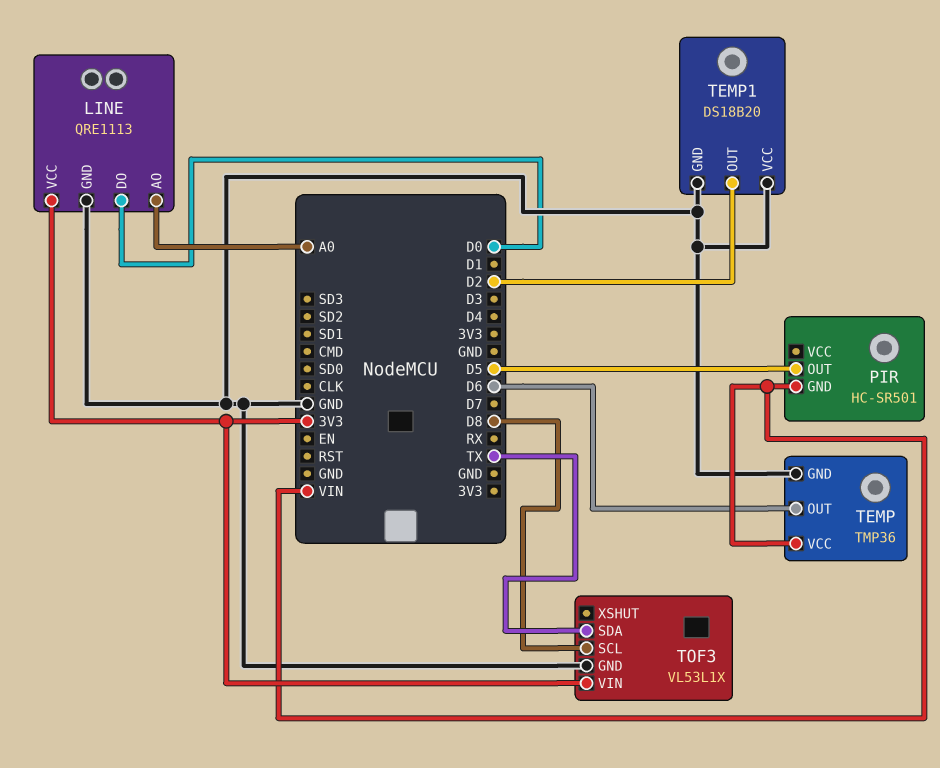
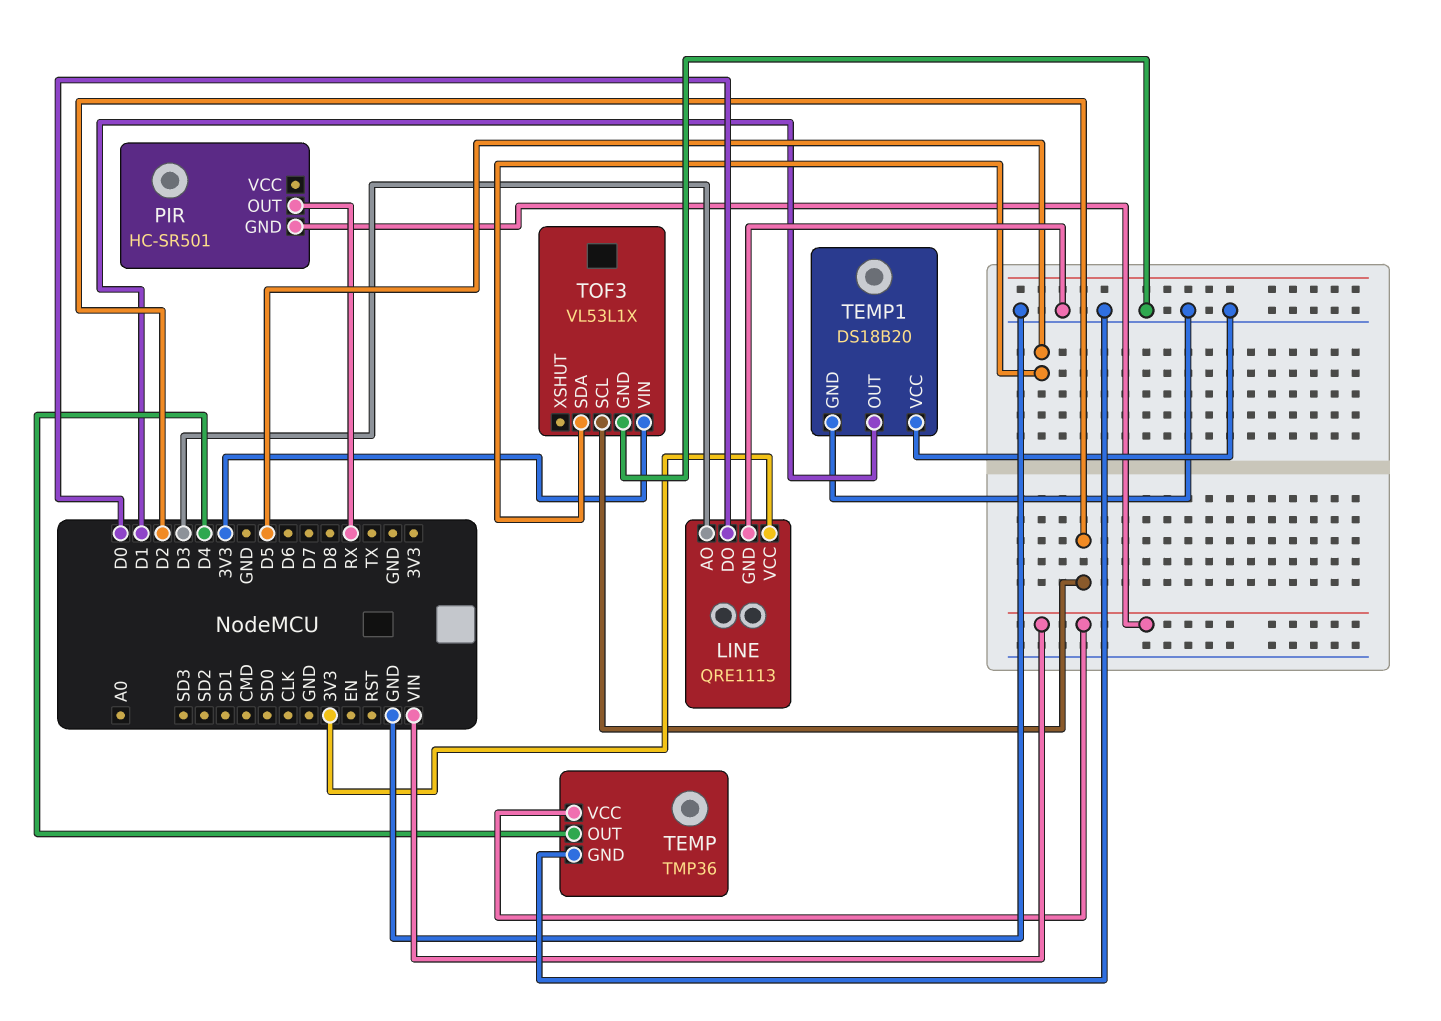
LINE pin AO: A0 -> D3
PIR pin OUT: D5 -> RX
TEMP pin OUT: D6 -> D4
TEMP1 pin OUT: D2 -> D1
TOF3 pin SCL: D8 -> D2
TOF3 pin SDA: TX -> D5

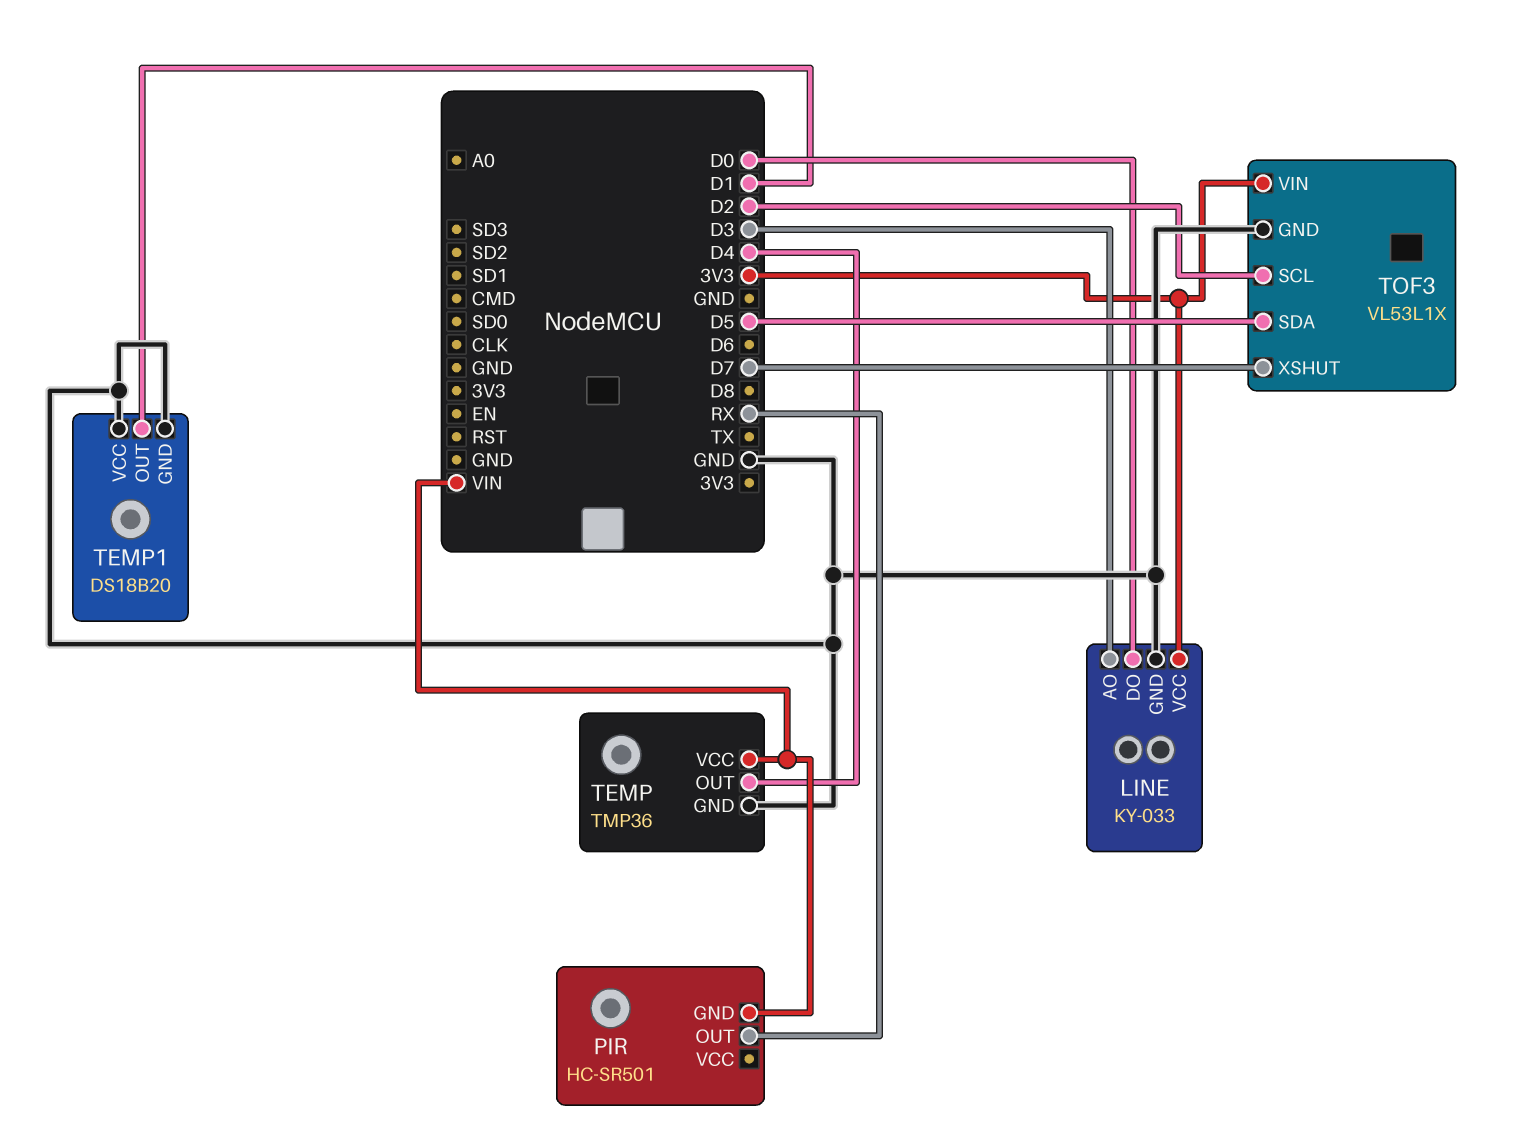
LINE: QRE1113 -> KY-033
TOF3 pin XSHUT: none -> D7

